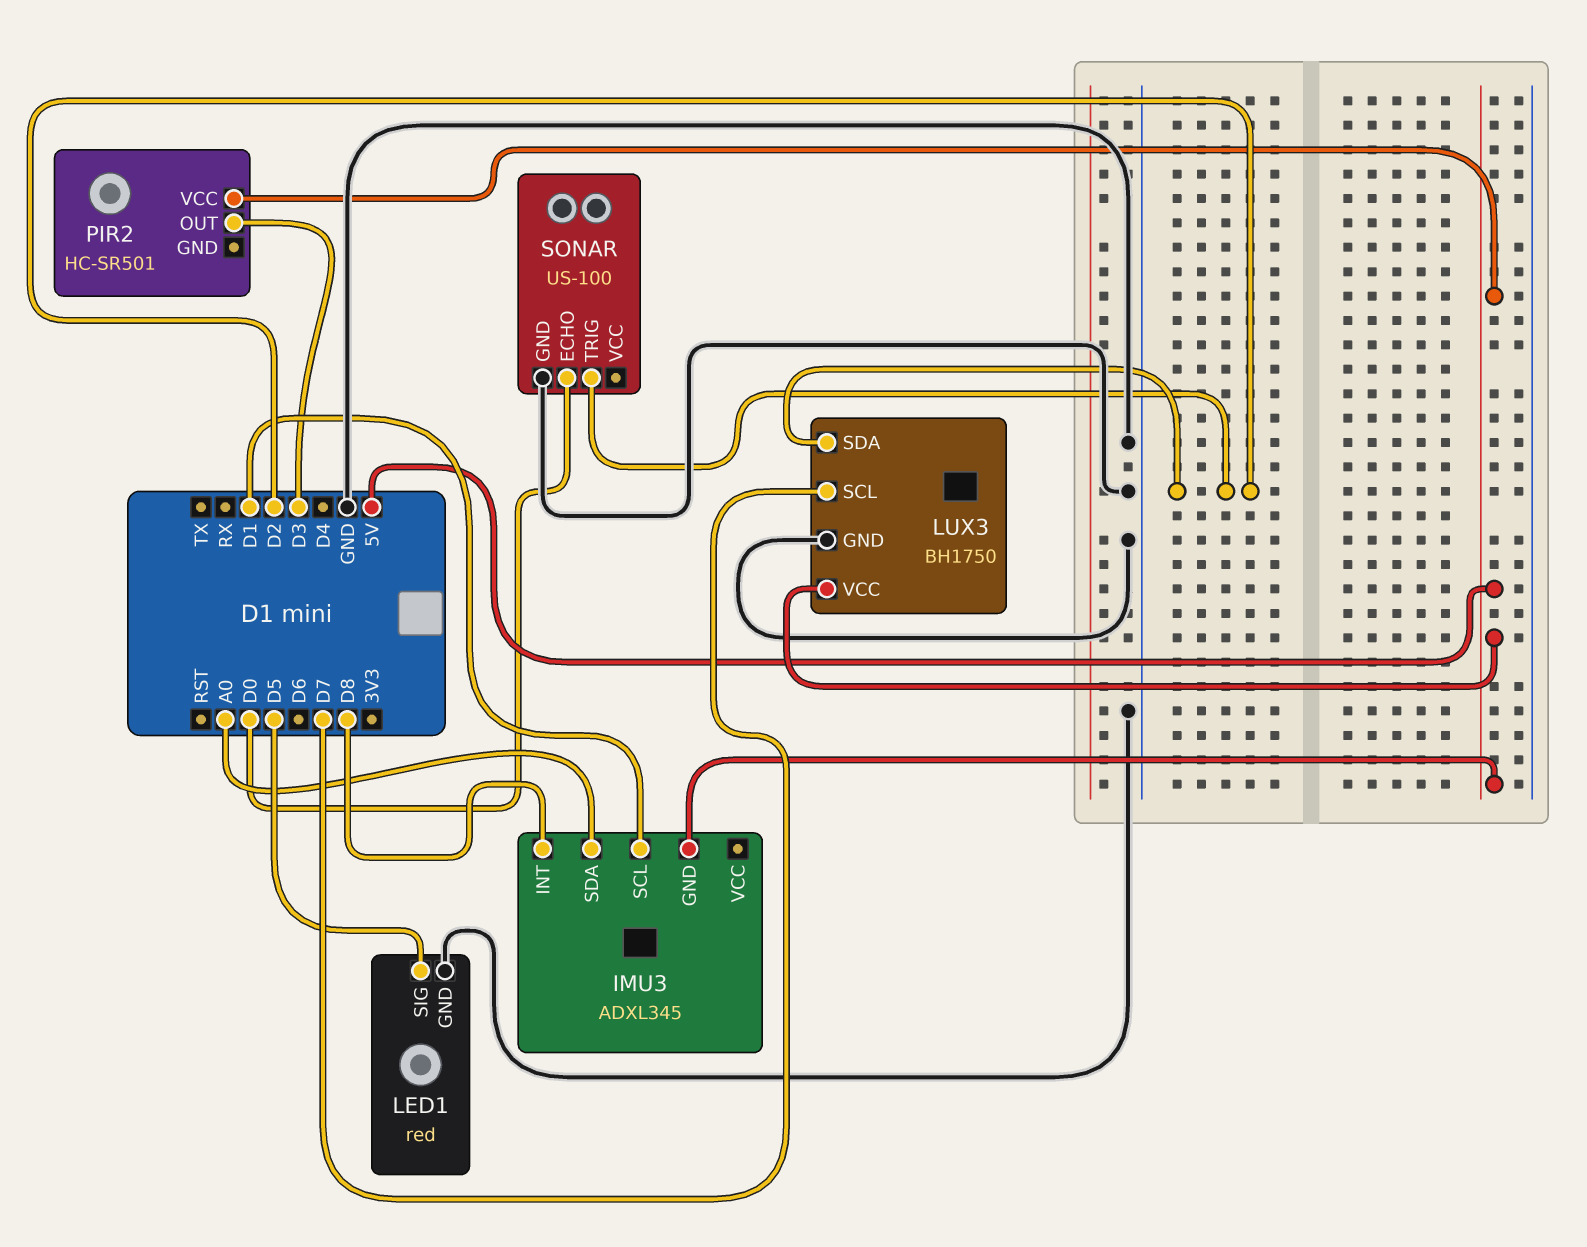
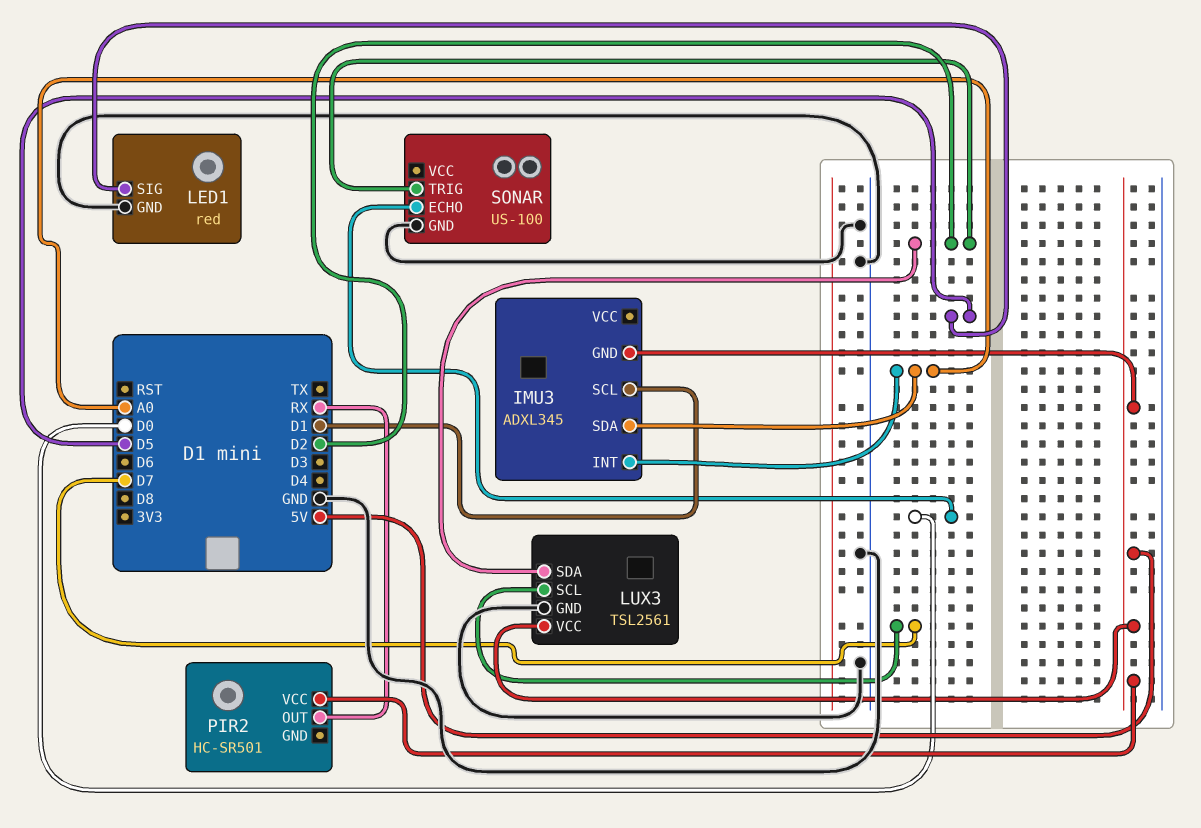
IMU3 pin INT: D8 -> A0
LUX3: BH1750 -> TSL2561
PIR2 pin OUT: D3 -> RX

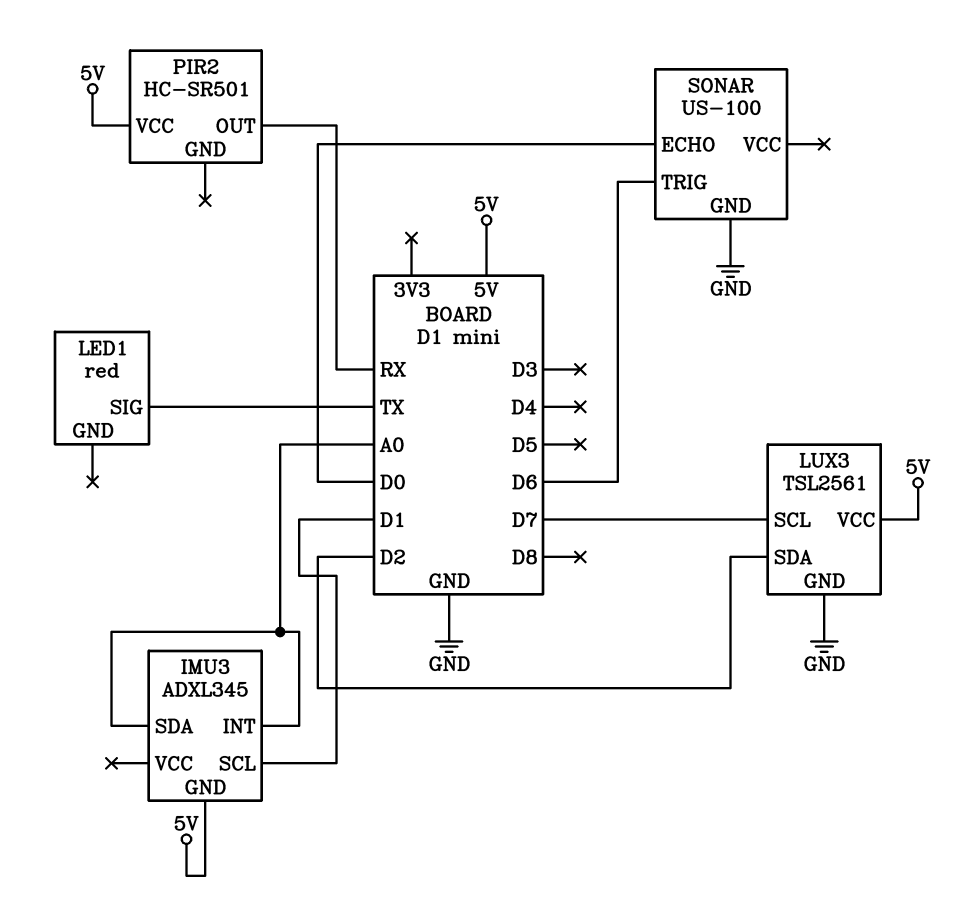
LED1 pin GND: GND -> none
LED1 pin SIG: D5 -> TX
SONAR pin TRIG: D2 -> D6

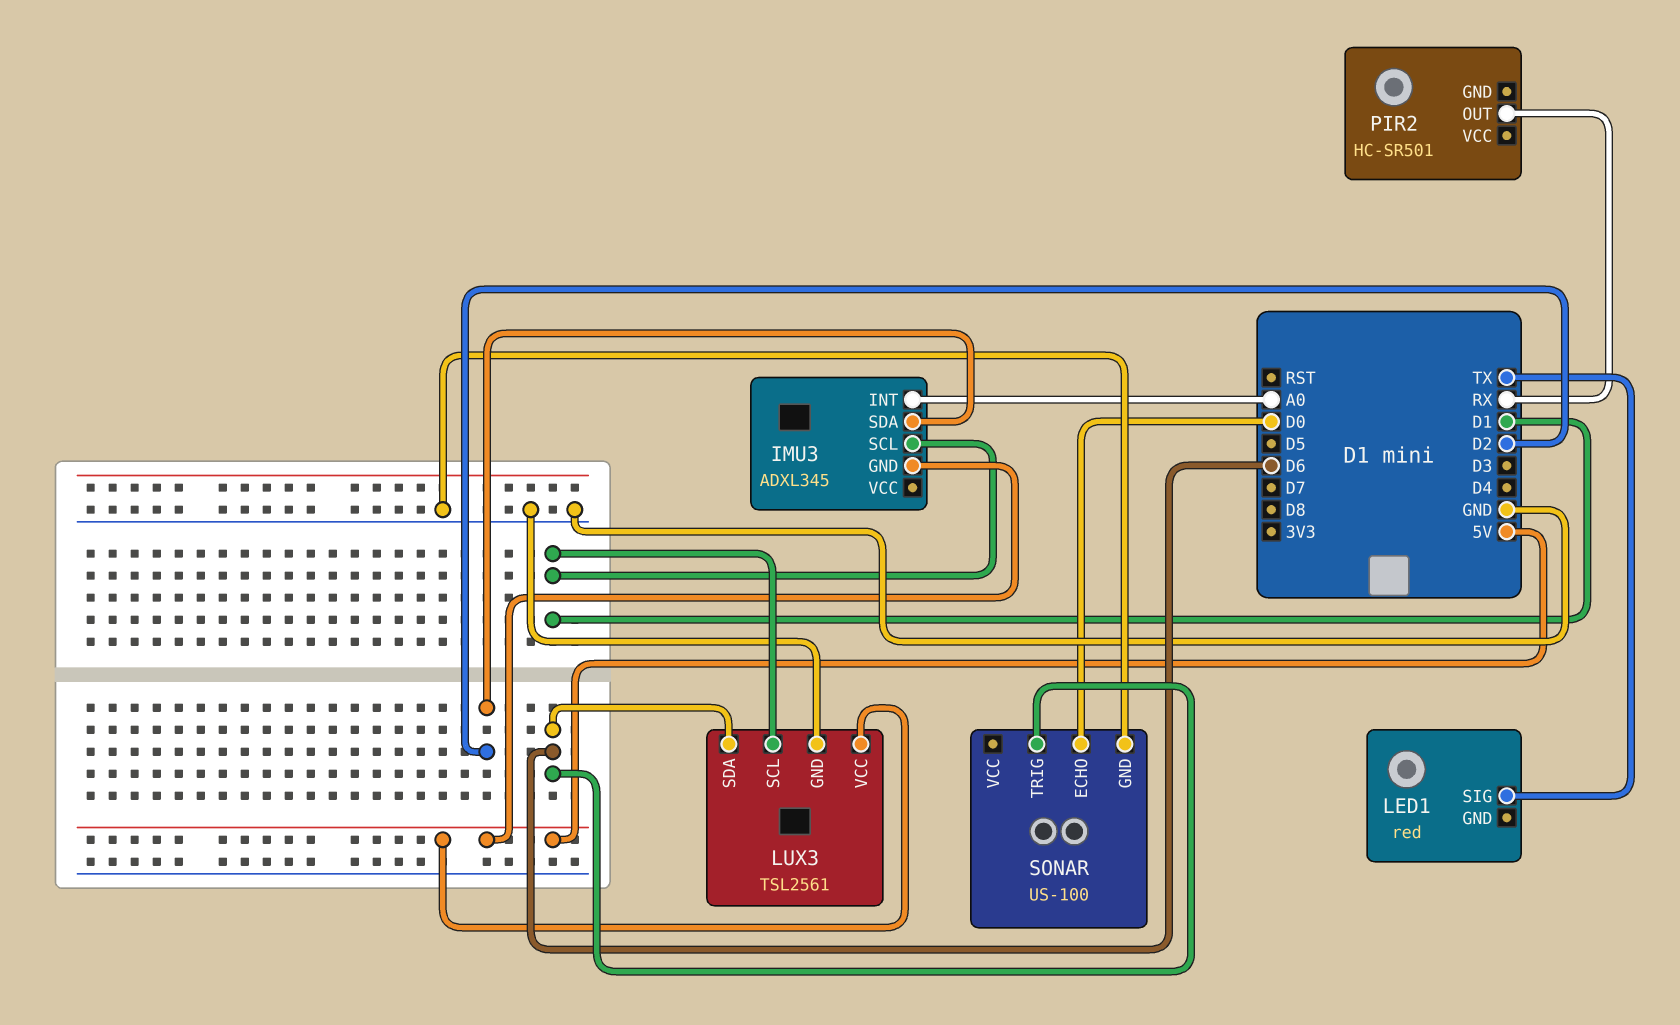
IMU3 pin SDA: A0 -> D2
LUX3 pin SCL: D7 -> D1
LUX3 pin SDA: D2 -> D6
PIR2 pin VCC: 5V -> none

